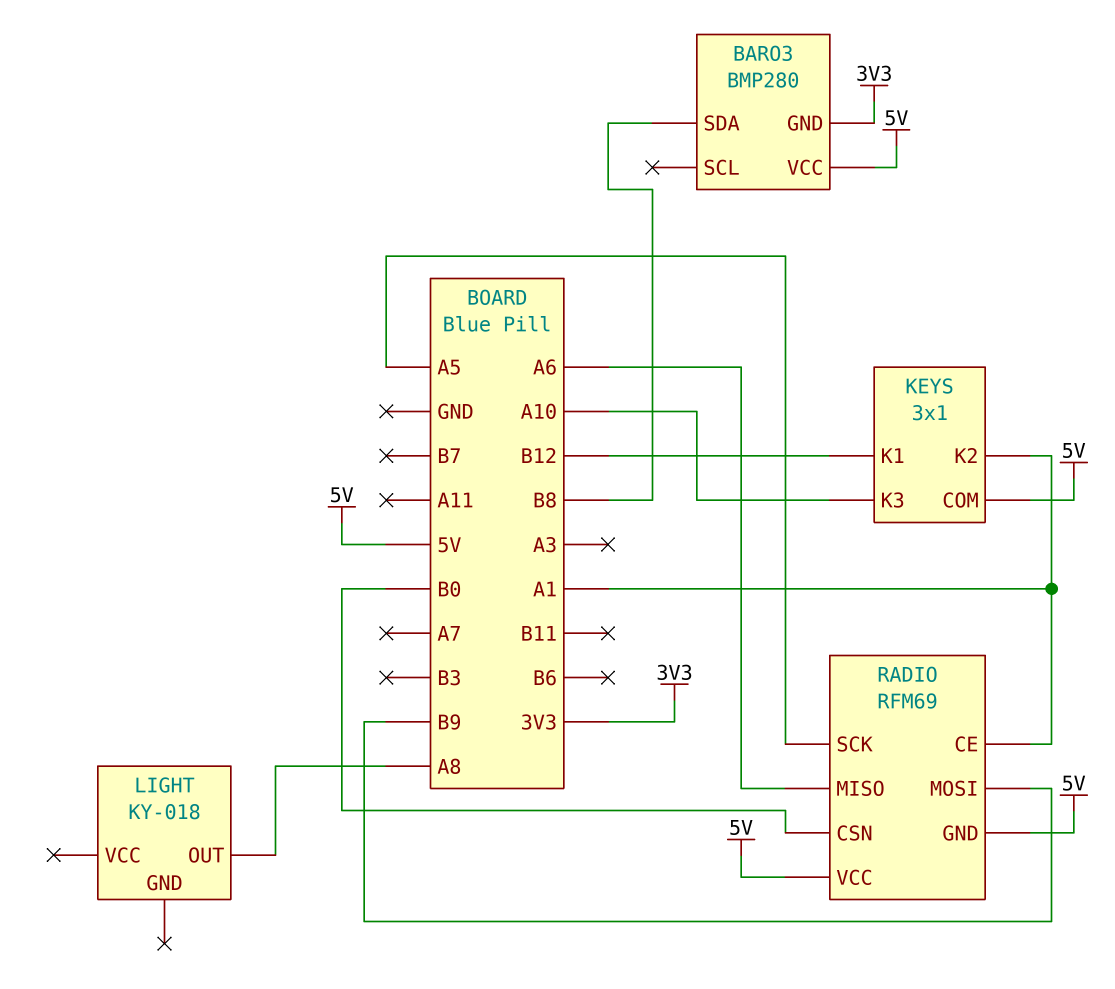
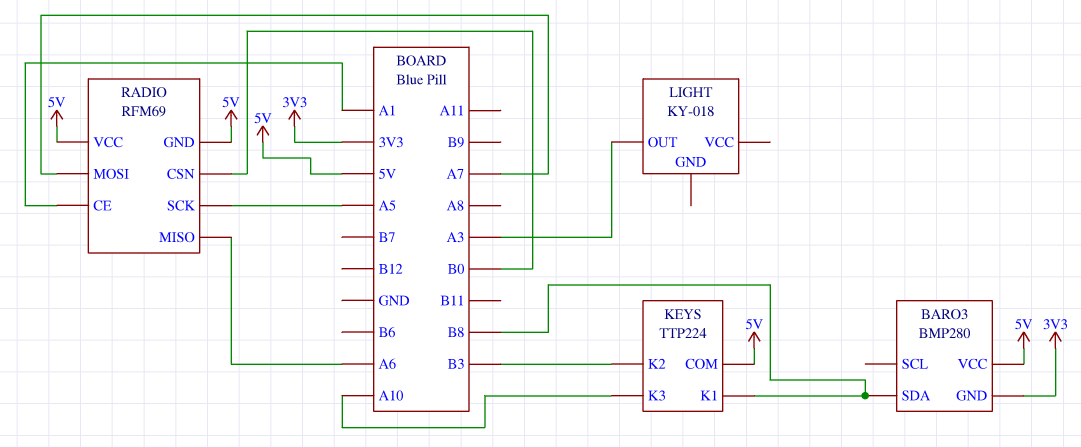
KEYS: 3x1 -> TTP224
KEYS pin K1: B12 -> B8
KEYS pin K2: A1 -> B3
LIGHT pin OUT: A8 -> A3
RADIO pin MOSI: B9 -> A7

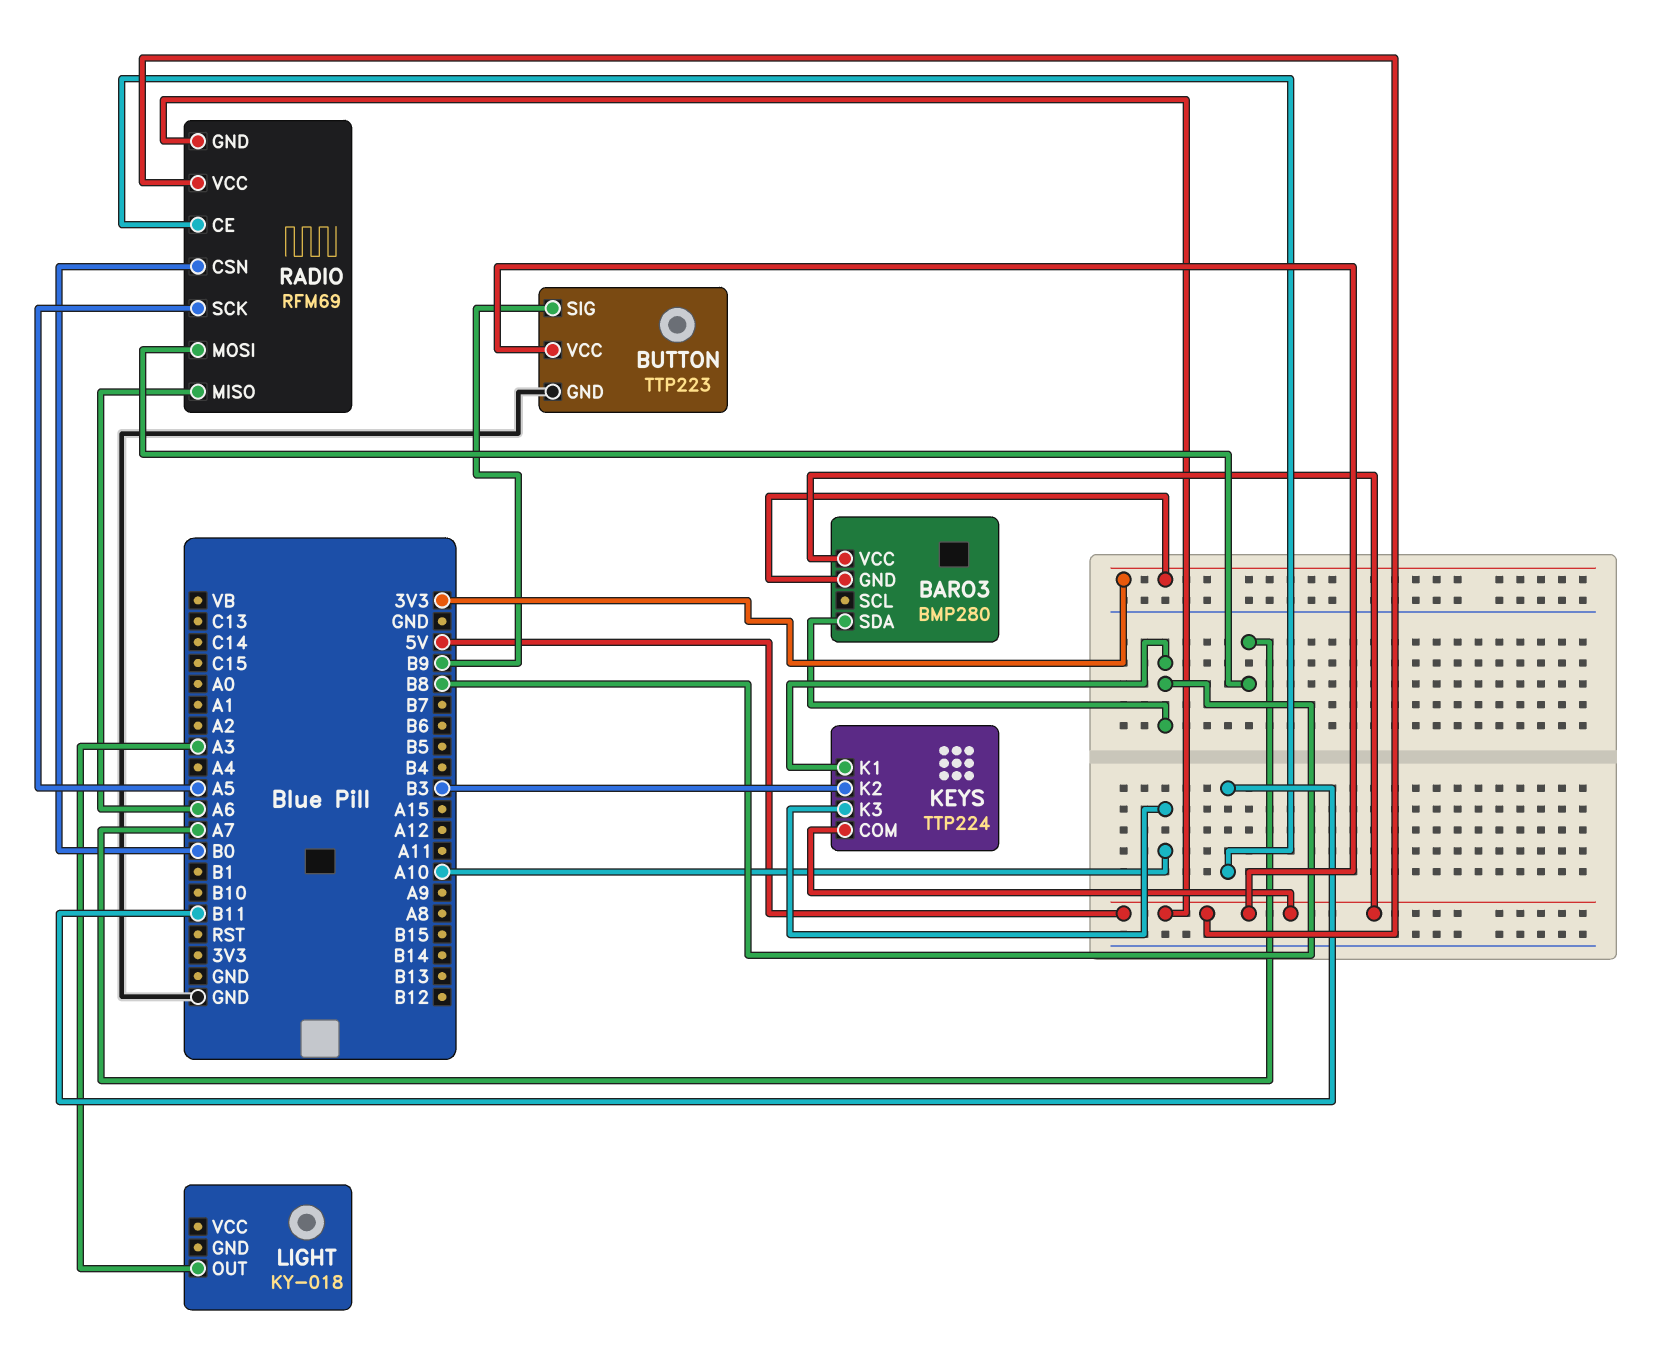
BUTTON: none -> TTP223
BUTTON pin GND: none -> GND
BUTTON pin SIG: none -> B9
BUTTON pin VCC: none -> 5V
RADIO pin CE: A1 -> B11

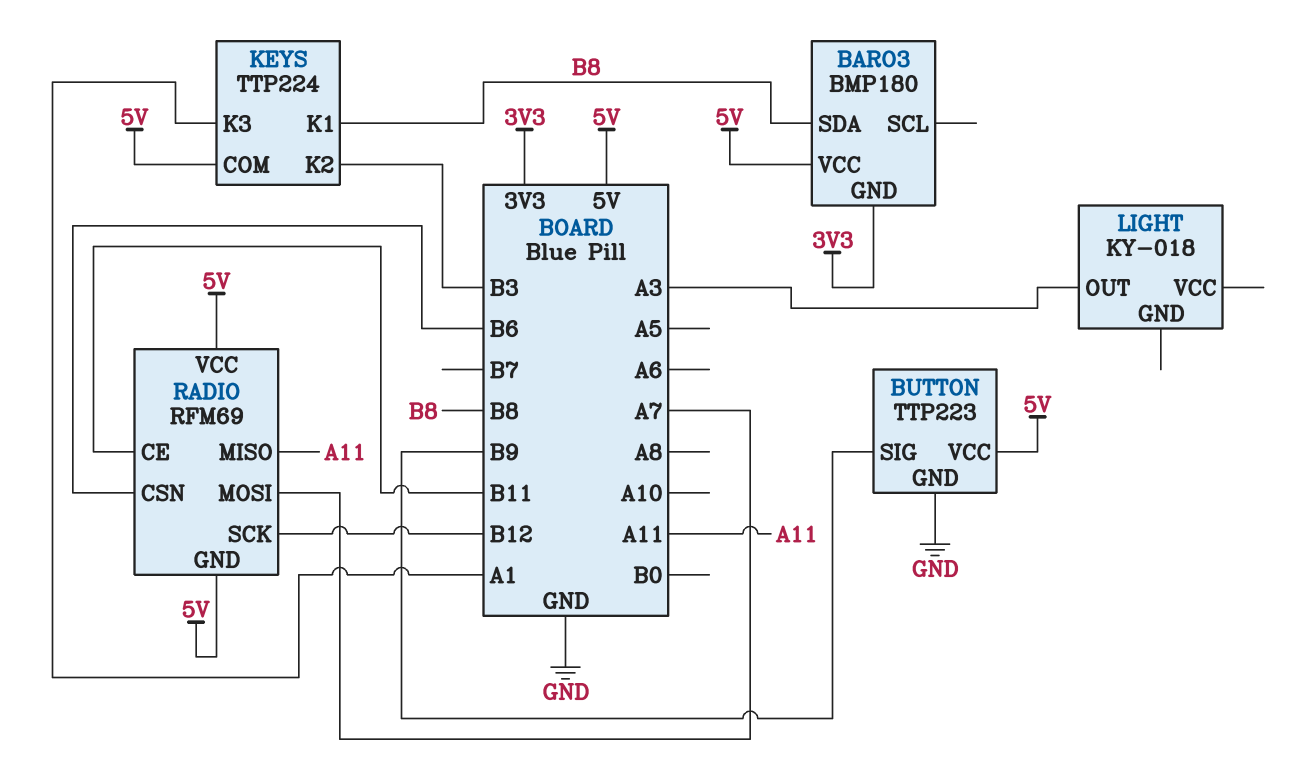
BARO3: BMP280 -> BMP180
KEYS pin K3: A10 -> A1
RADIO pin CSN: B0 -> B6
RADIO pin MISO: A6 -> A11
RADIO pin SCK: A5 -> B12

